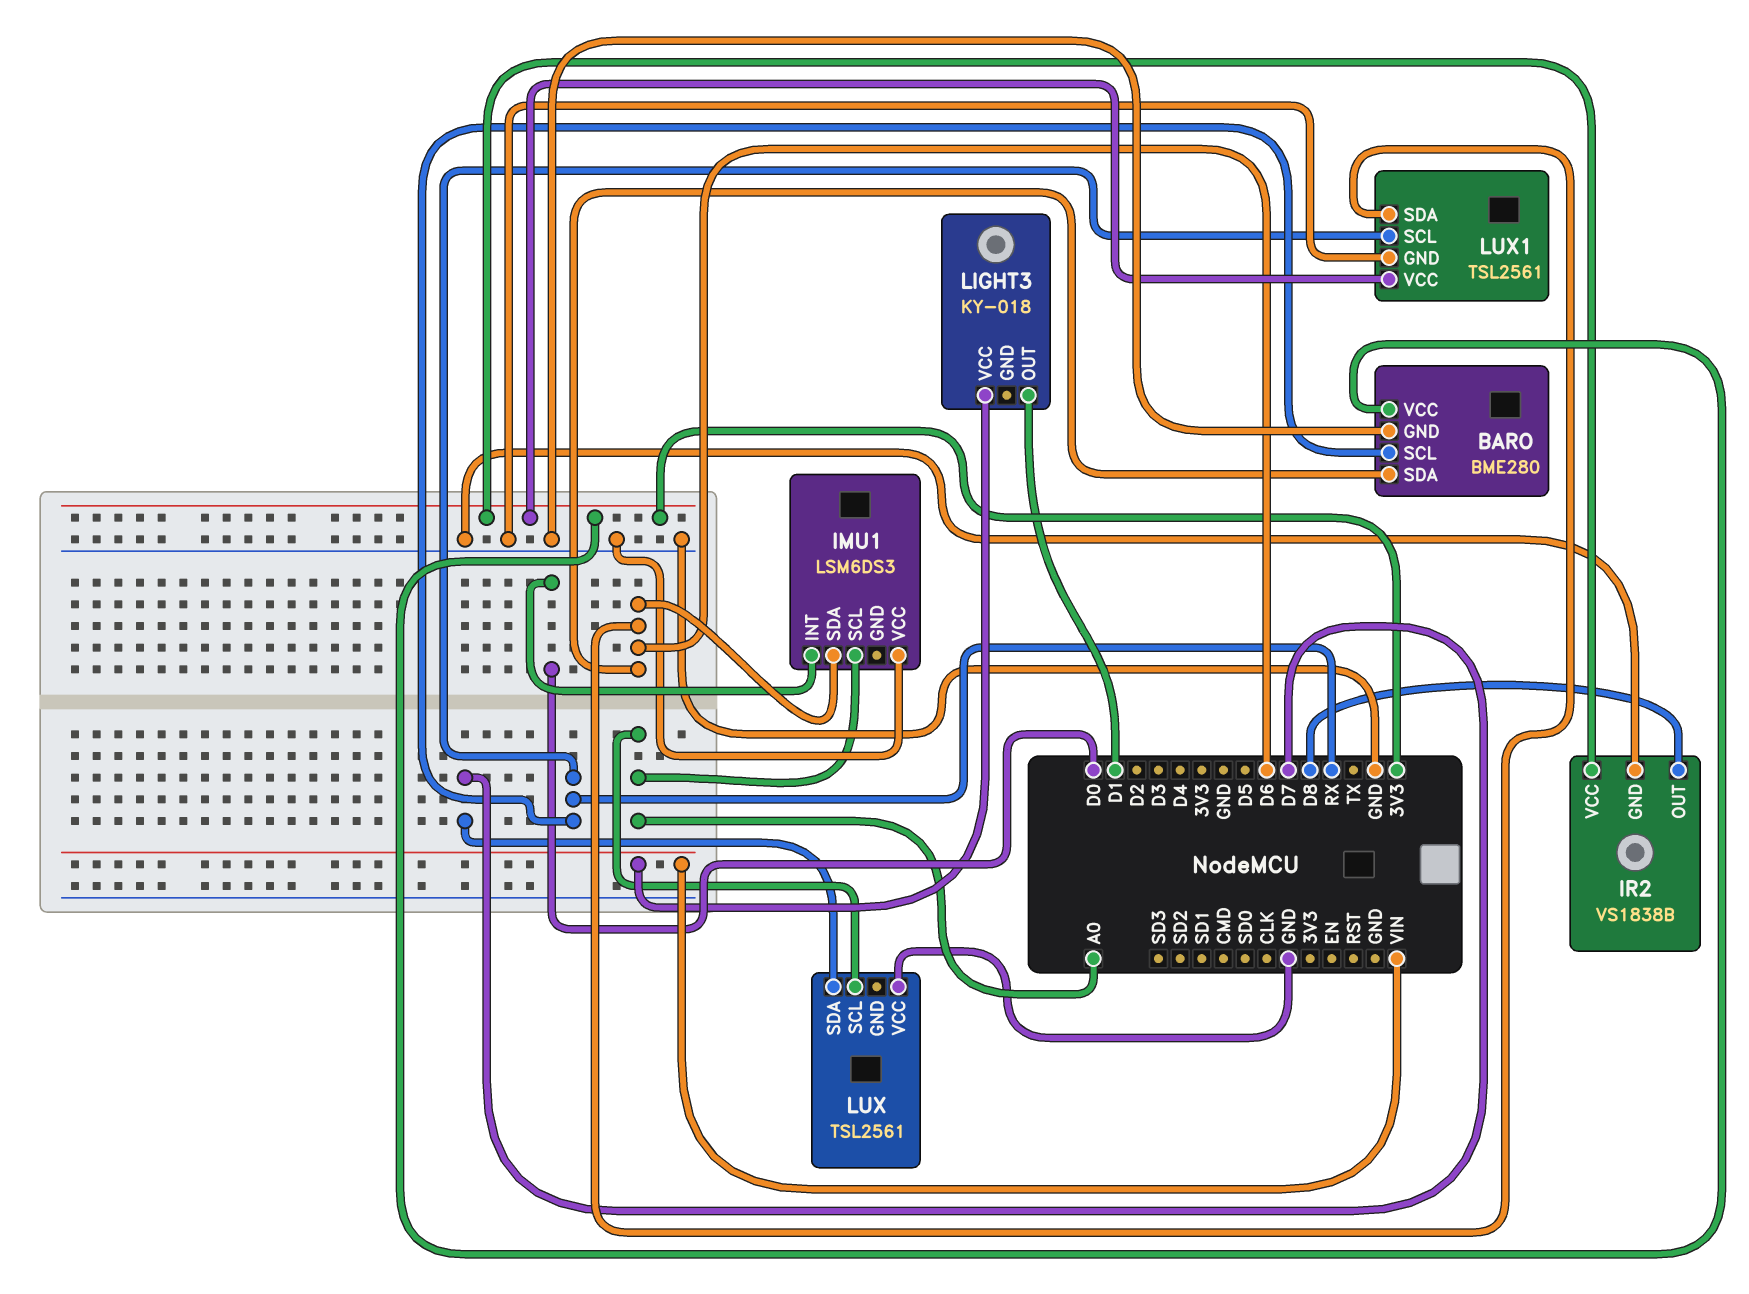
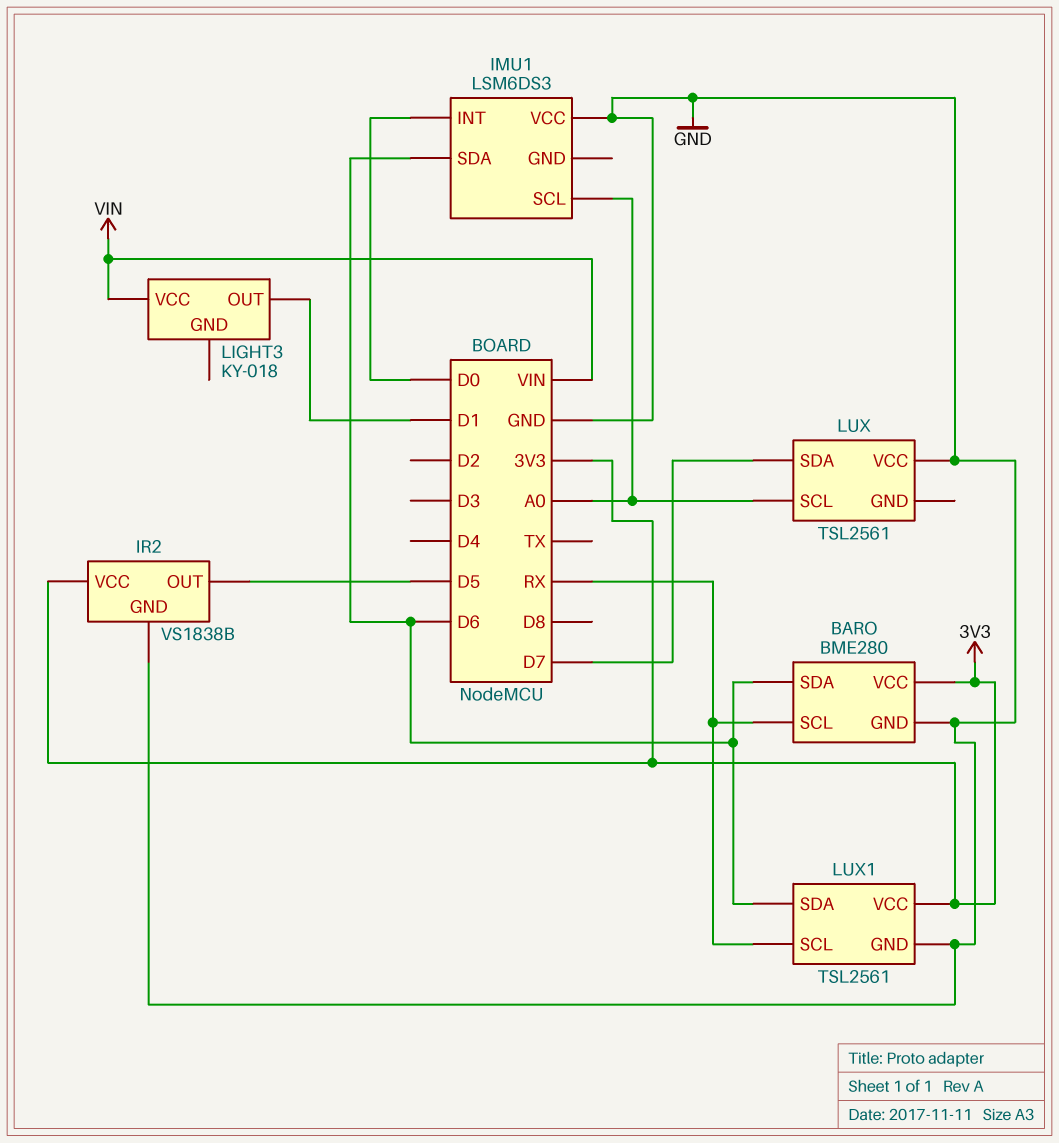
IR2 pin OUT: D8 -> D5

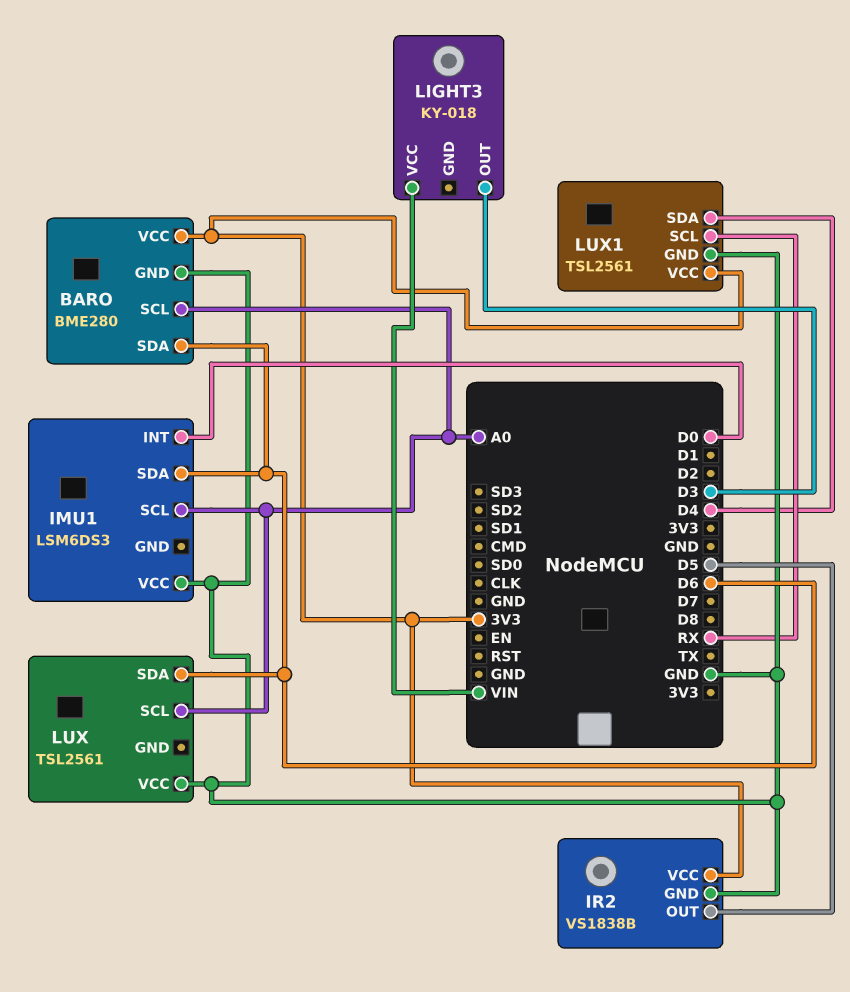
BARO pin SCL: RX -> A0
LIGHT3 pin OUT: D1 -> D3
LUX pin SDA: D7 -> D6
LUX1 pin SDA: D6 -> D4

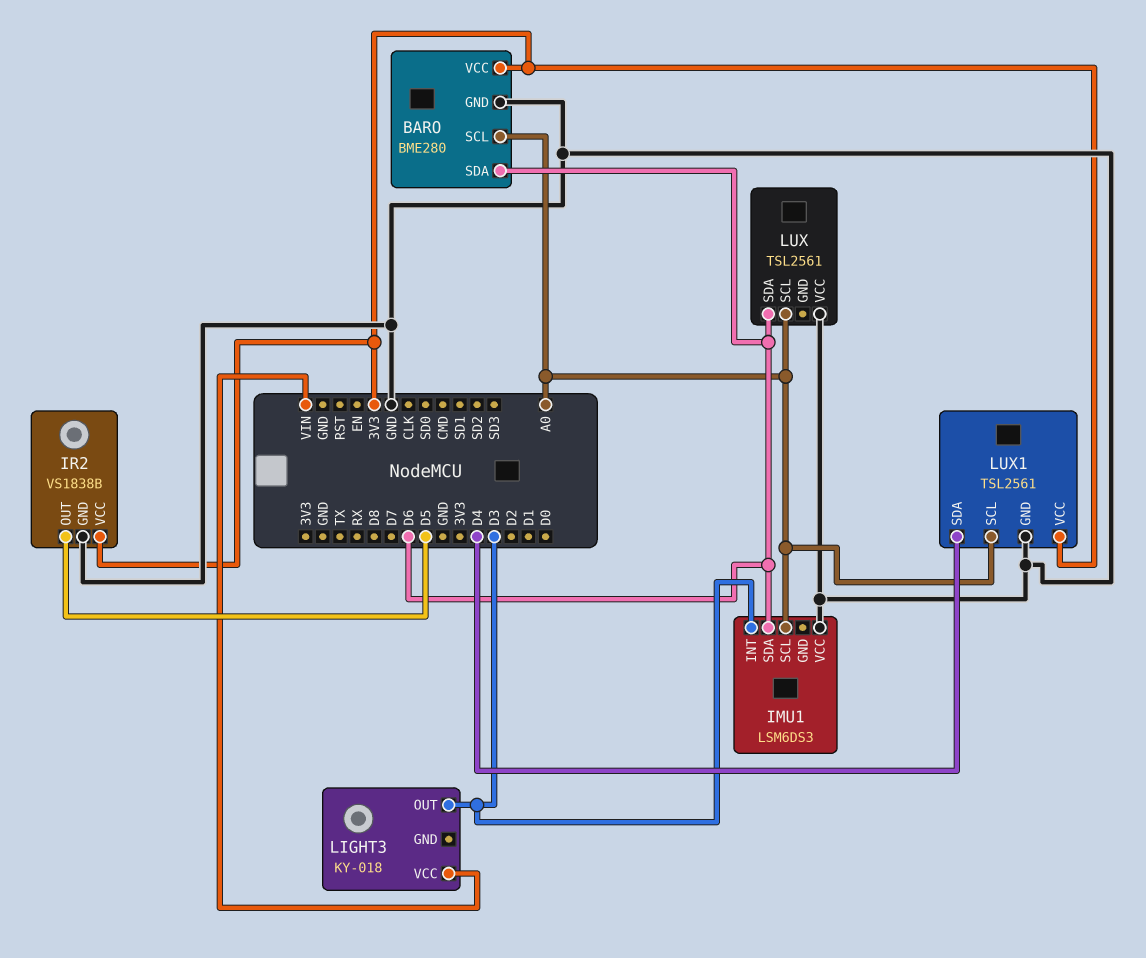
IMU1 pin INT: D0 -> D3
LUX1 pin SCL: RX -> A0

